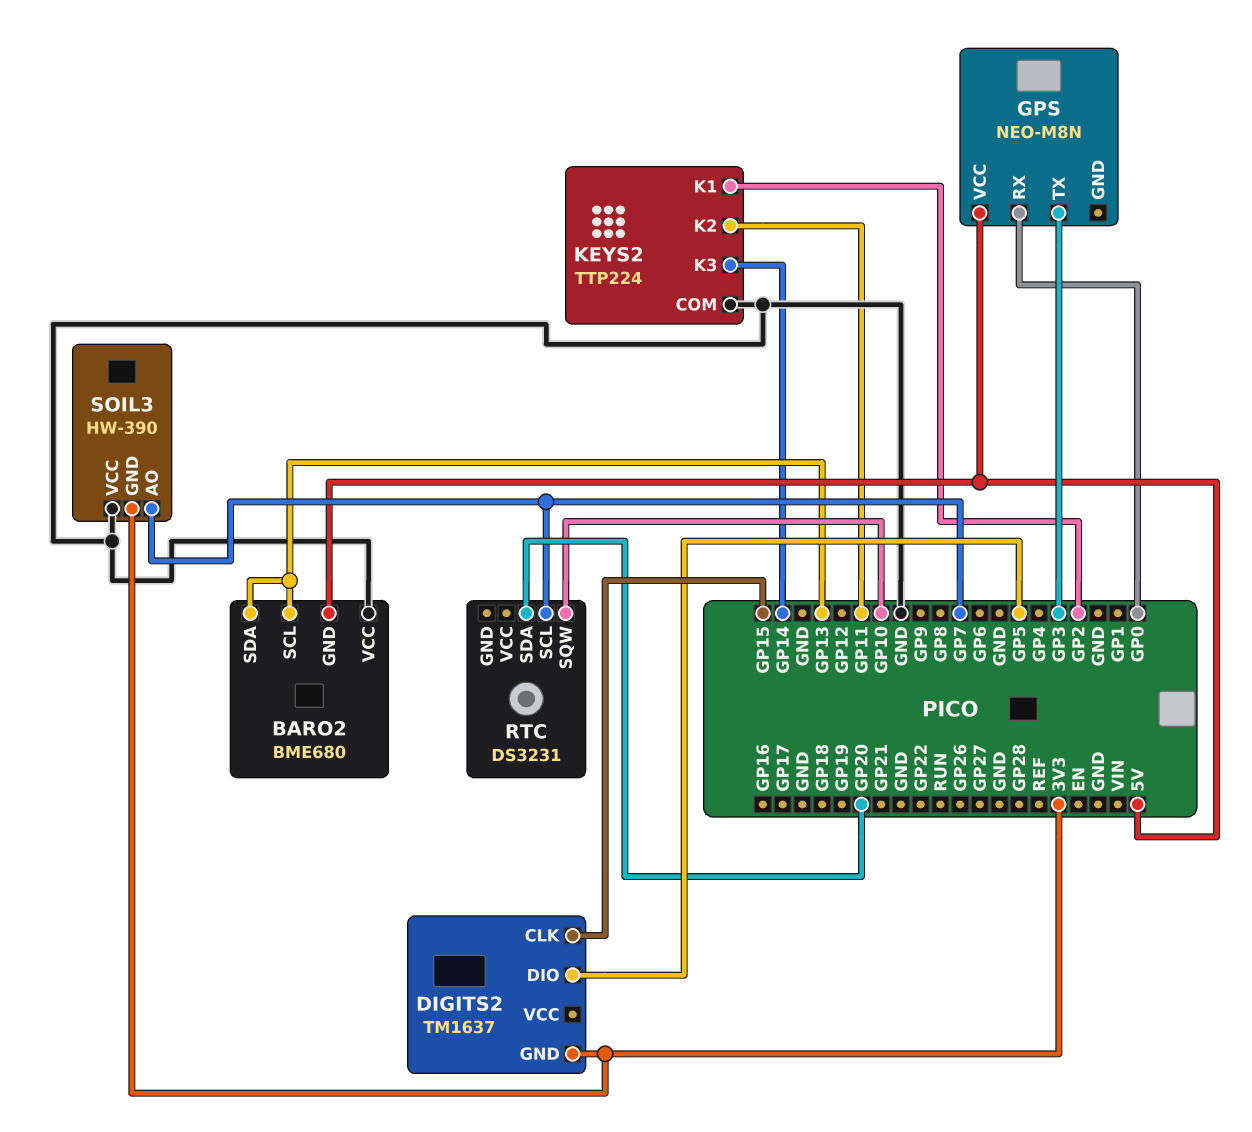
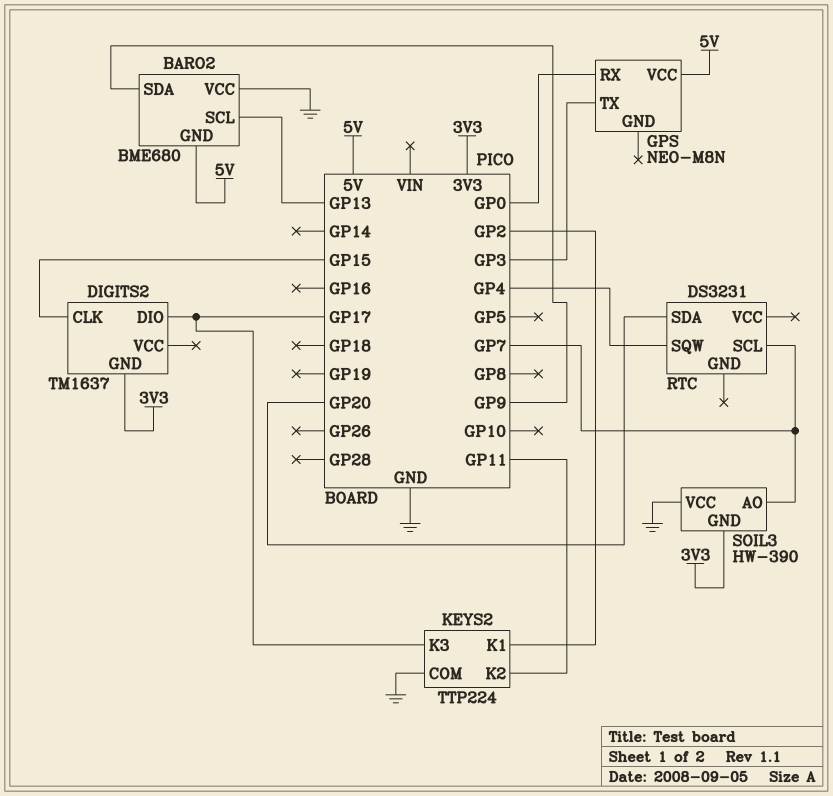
BARO2 pin SDA: GP13 -> GP9
DIGITS2 pin DIO: GP5 -> GP17
KEYS2 pin K3: GP14 -> GP17
RTC pin SQW: GP10 -> GP4

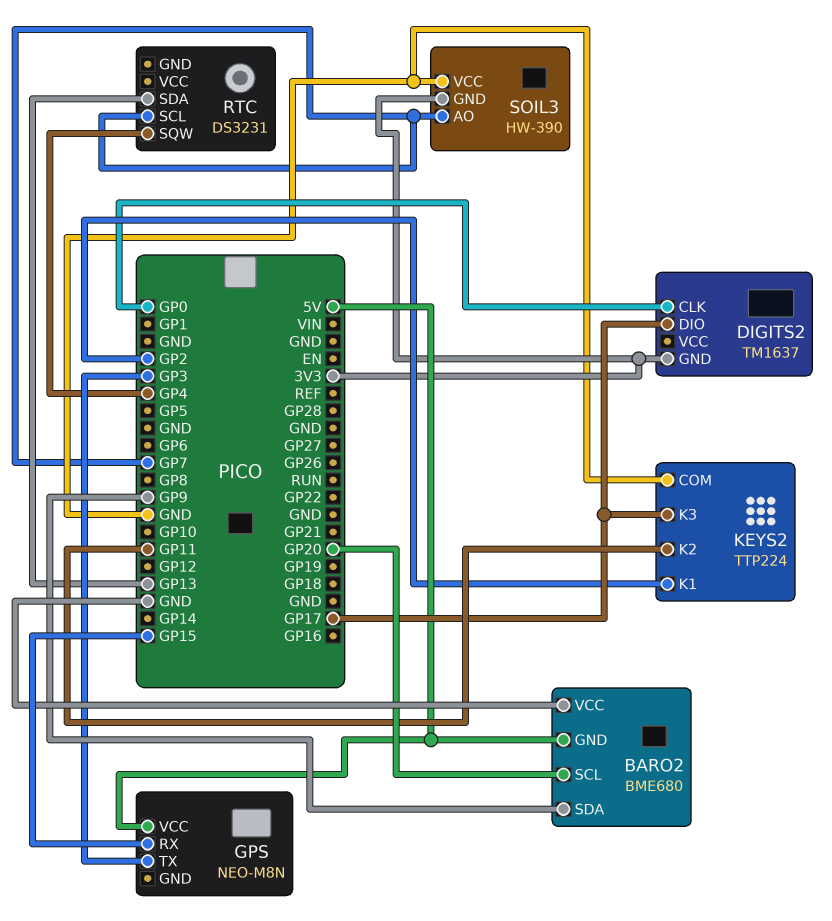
BARO2 pin SCL: GP13 -> GP20
DIGITS2 pin CLK: GP15 -> GP0
GPS pin RX: GP0 -> GP15
RTC pin SDA: GP20 -> GP13

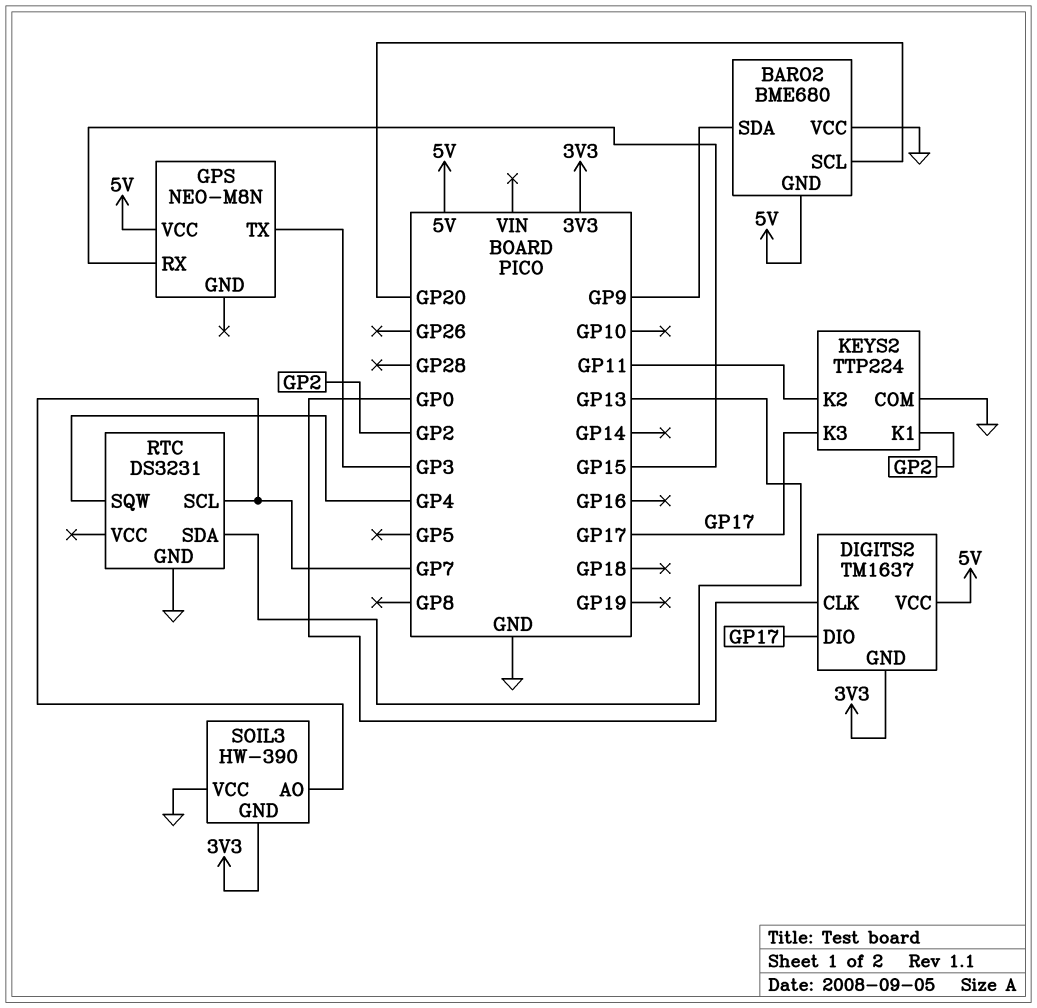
DIGITS2 pin VCC: none -> 5V
RTC pin GND: none -> GND

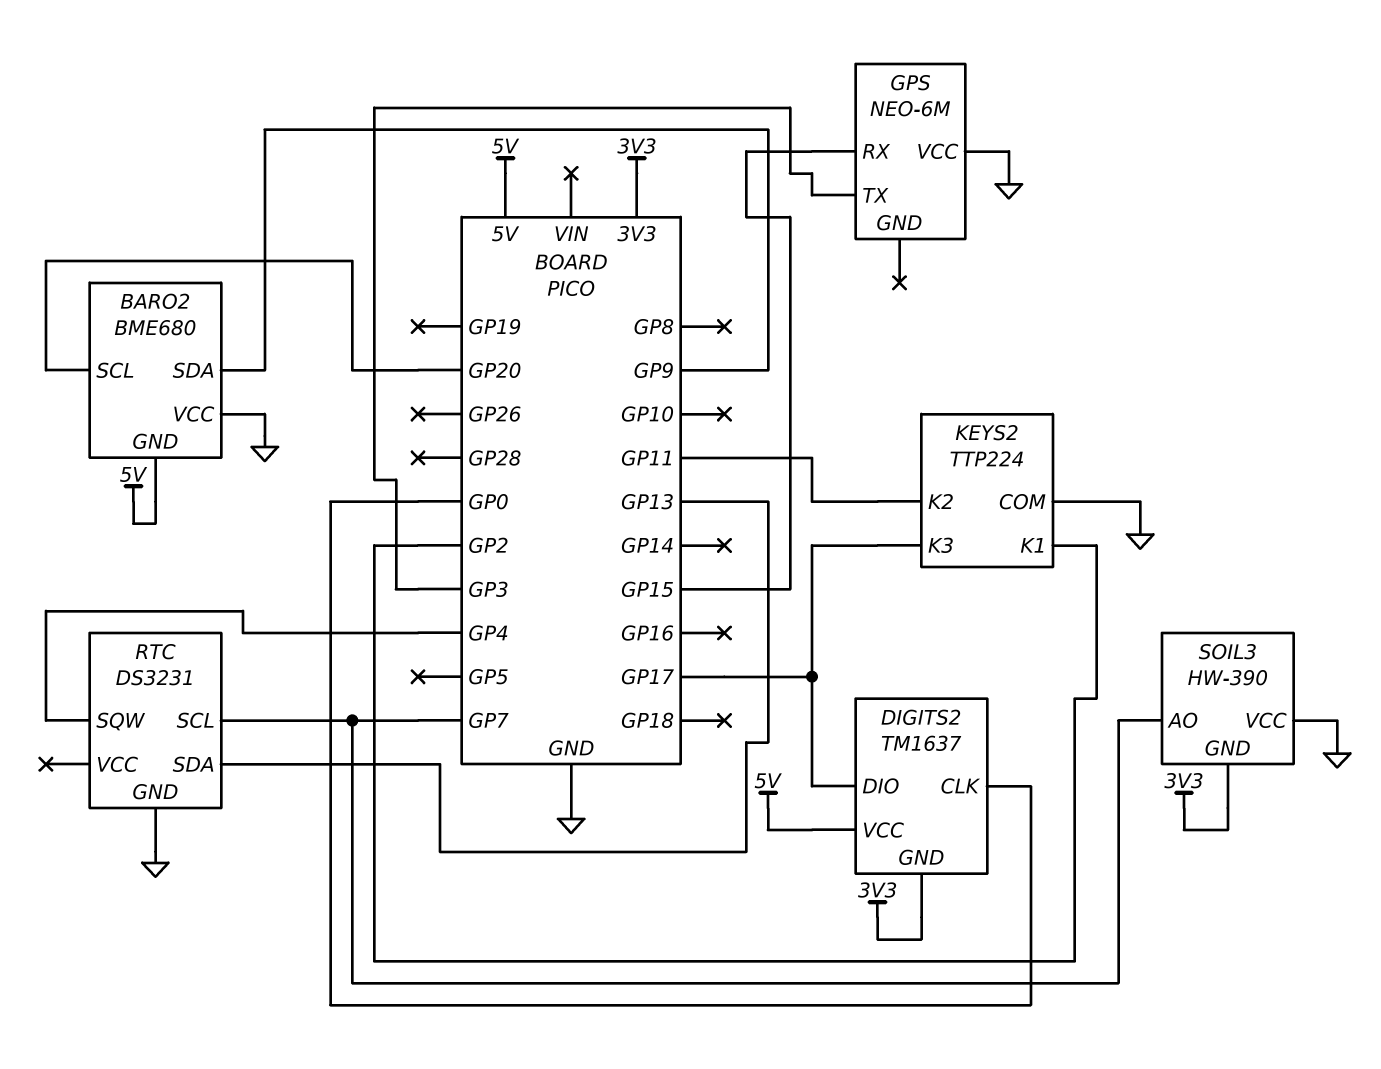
GPS: NEO-M8N -> NEO-6M
GPS pin VCC: 5V -> GND

